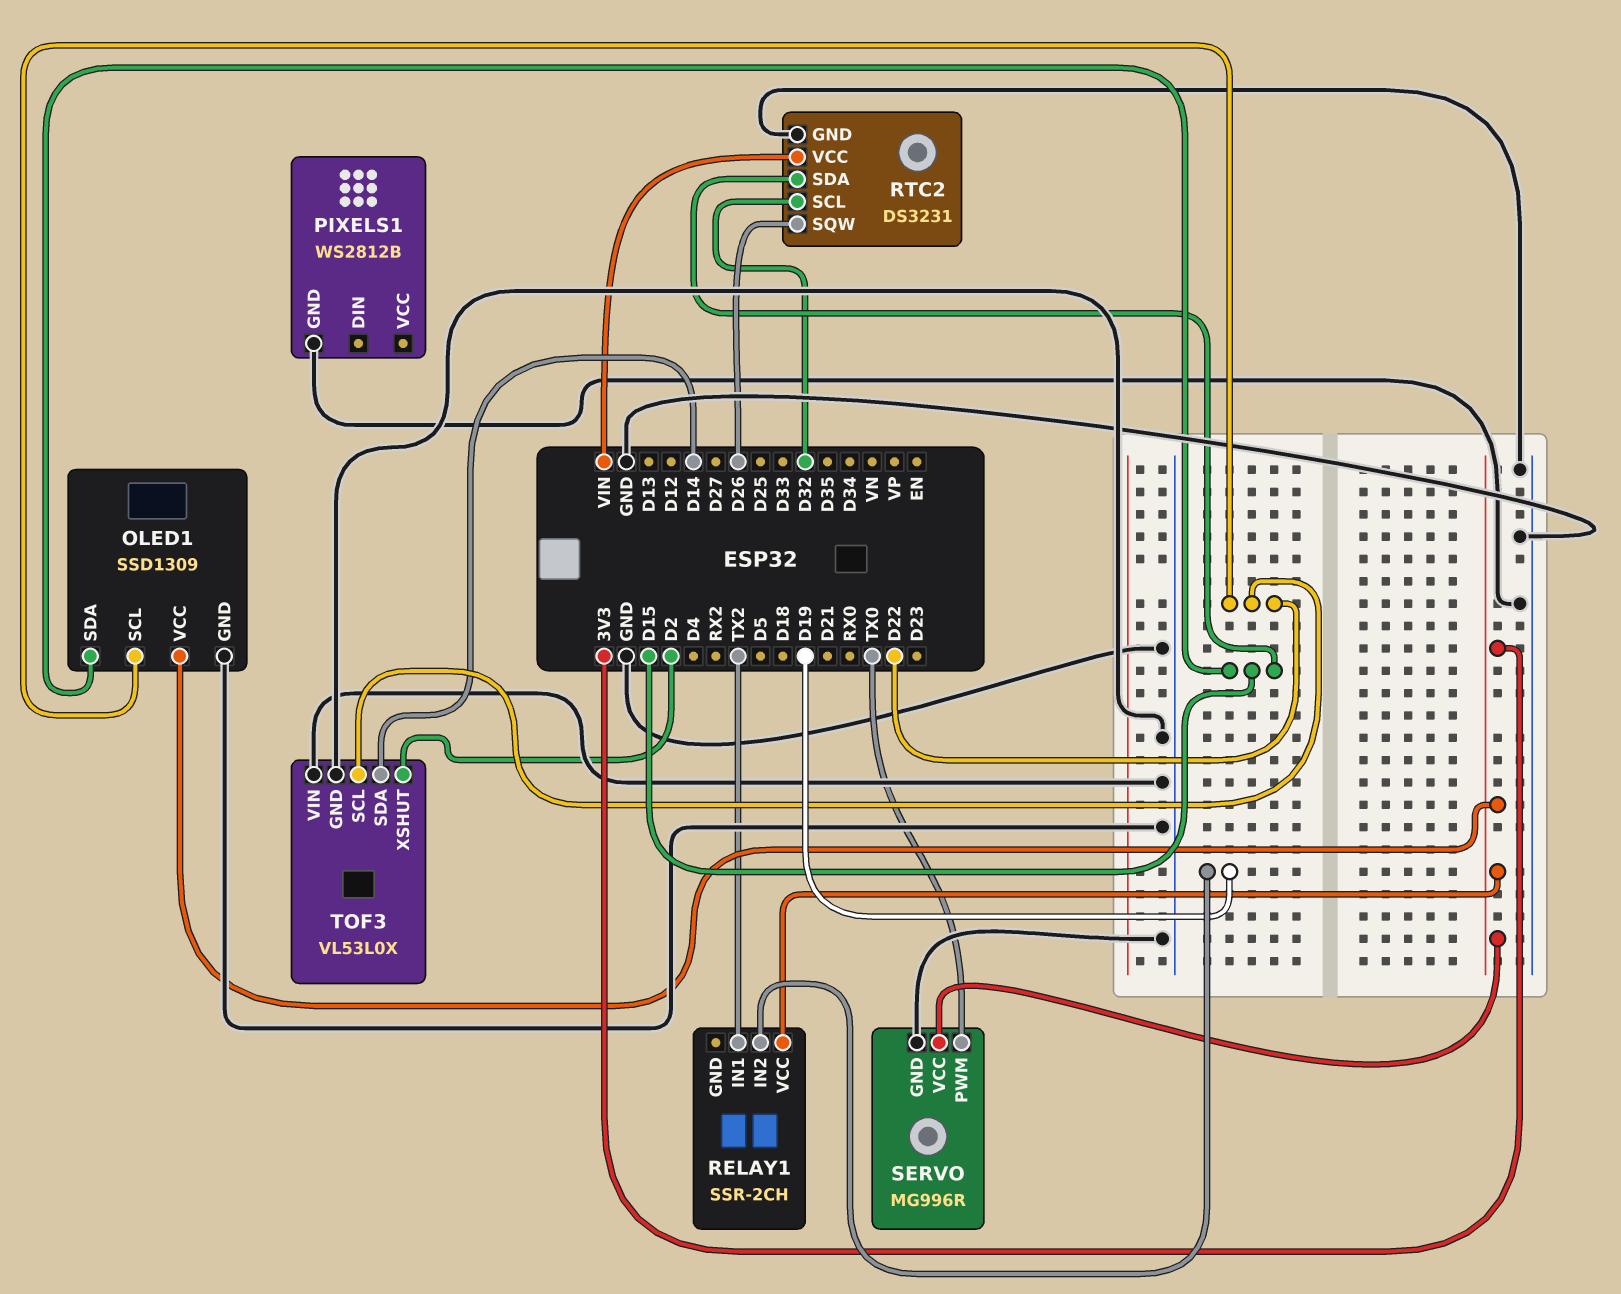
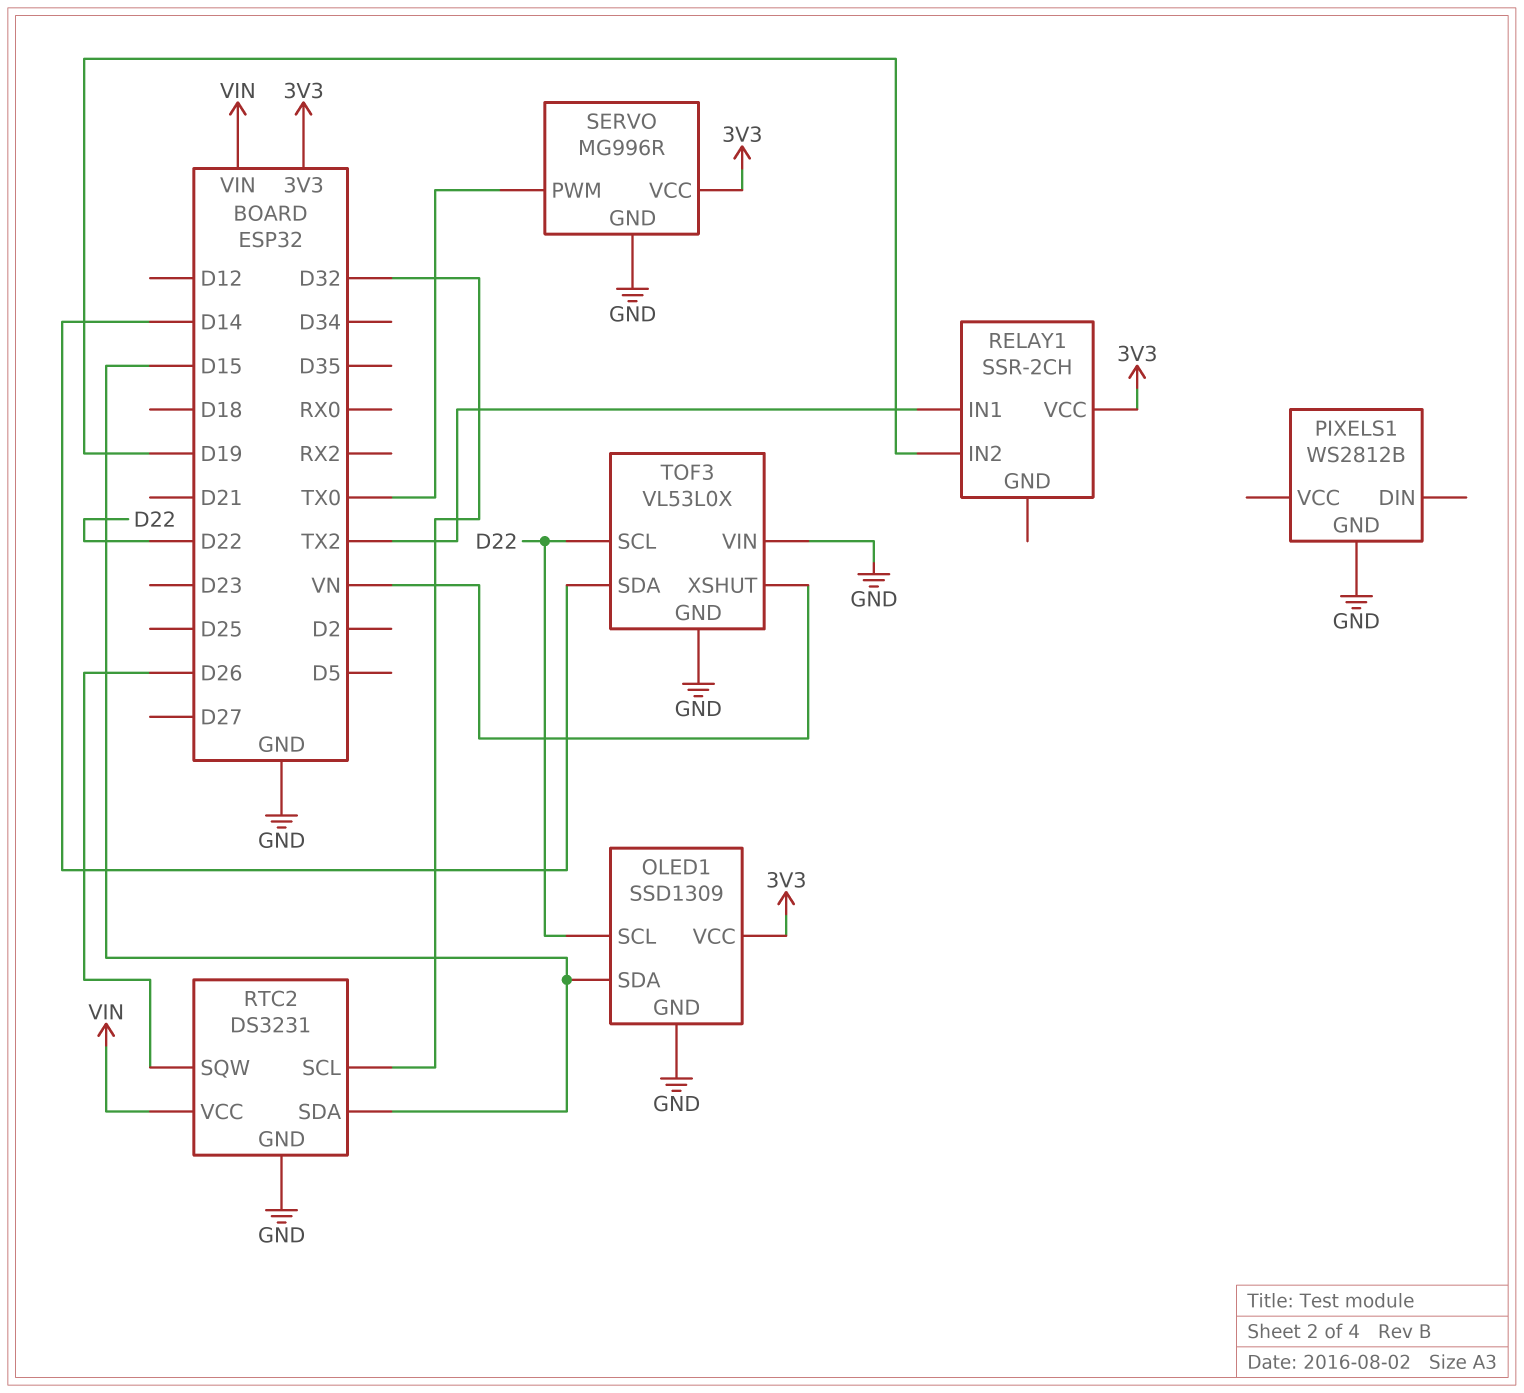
TOF3 pin XSHUT: D2 -> VN

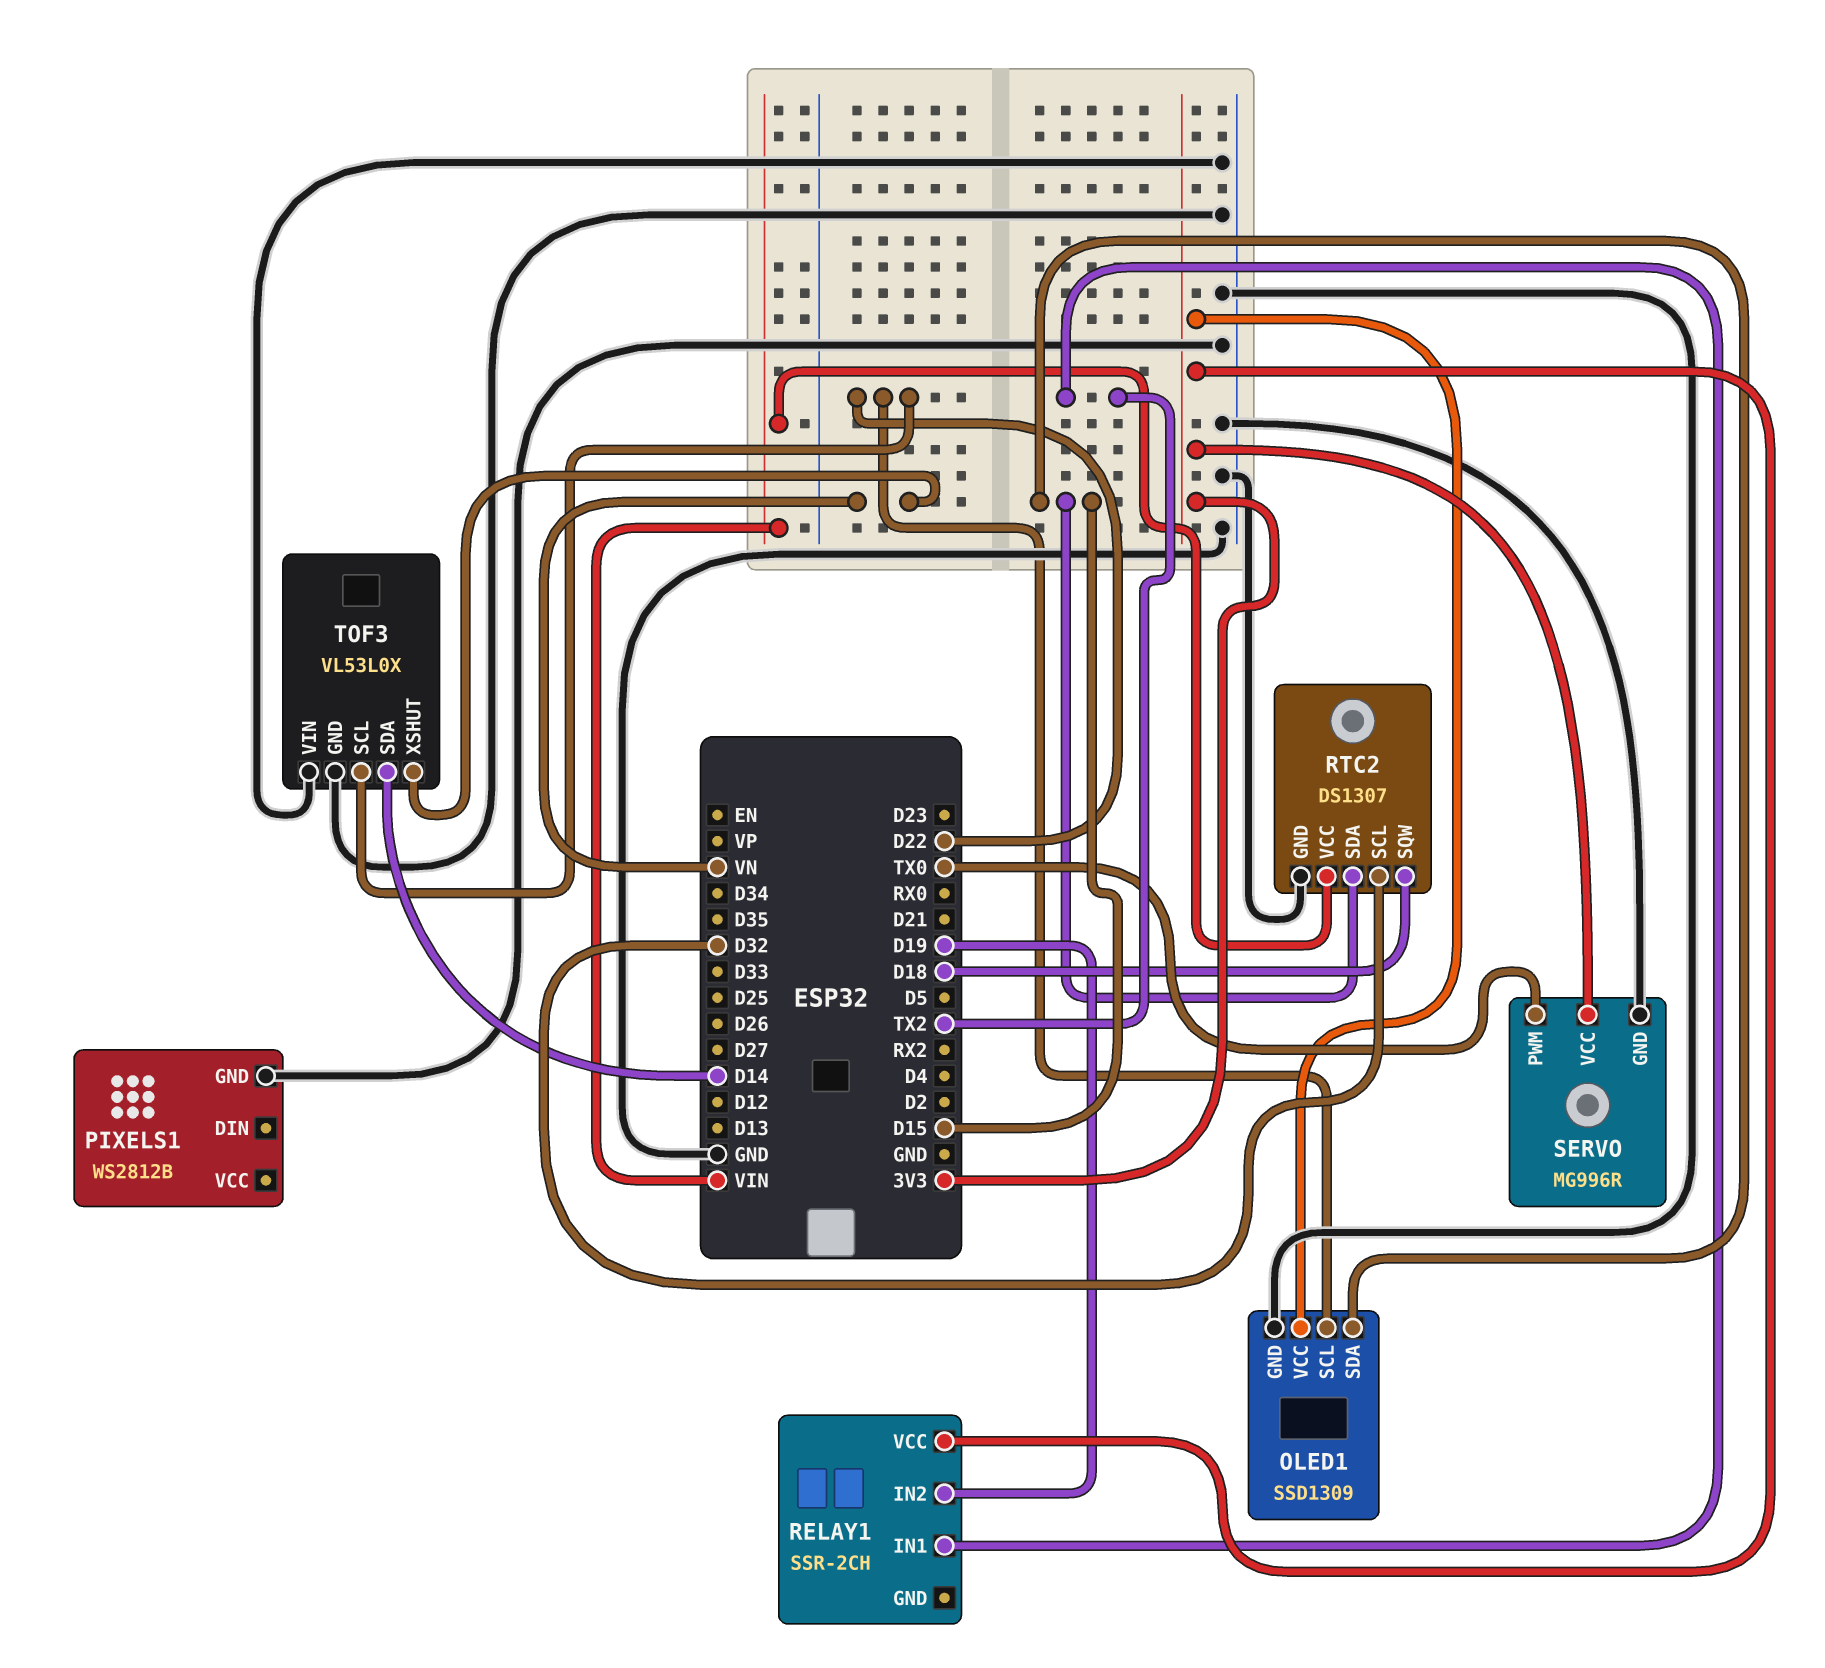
RTC2: DS3231 -> DS1307
RTC2 pin SQW: D26 -> D18

